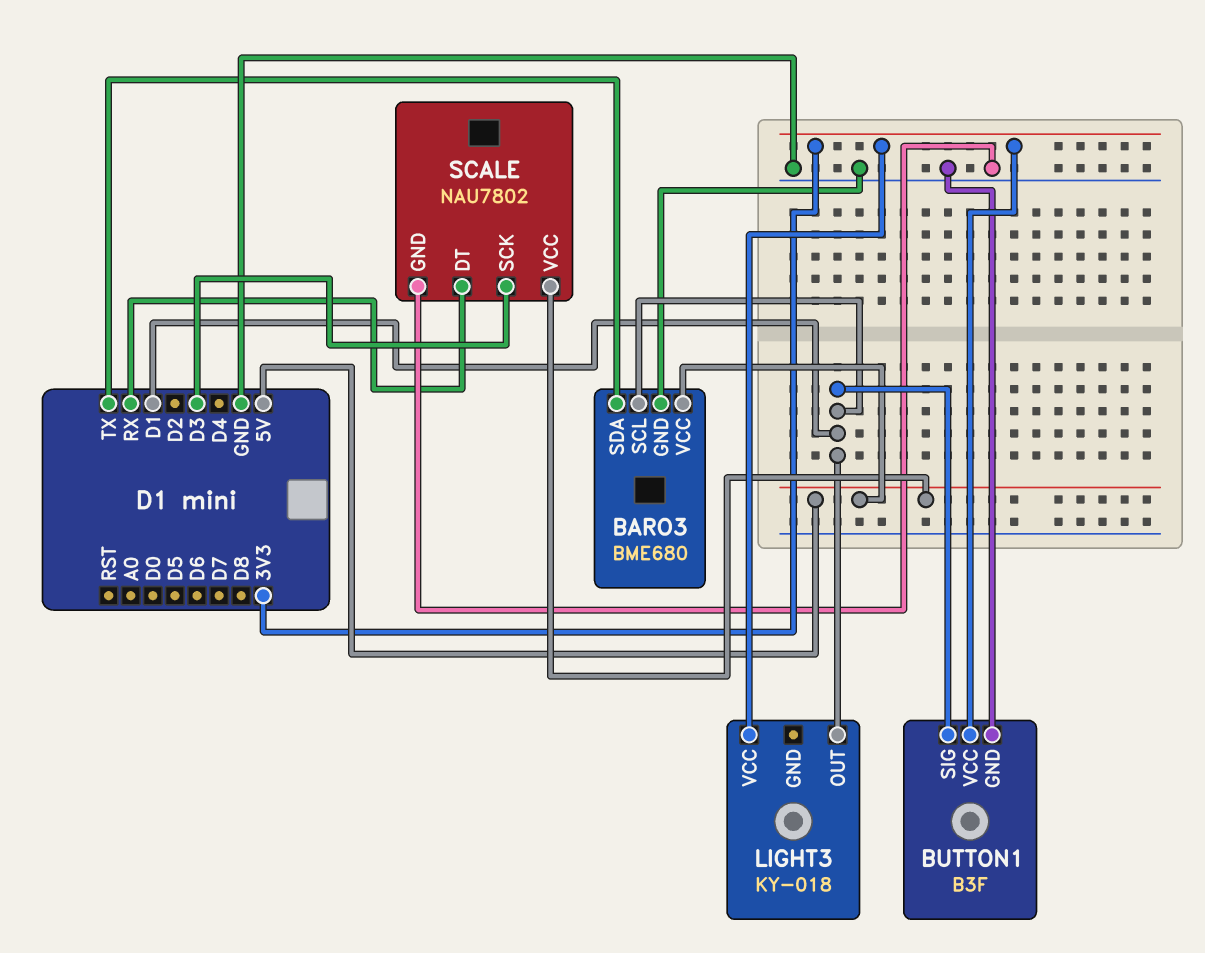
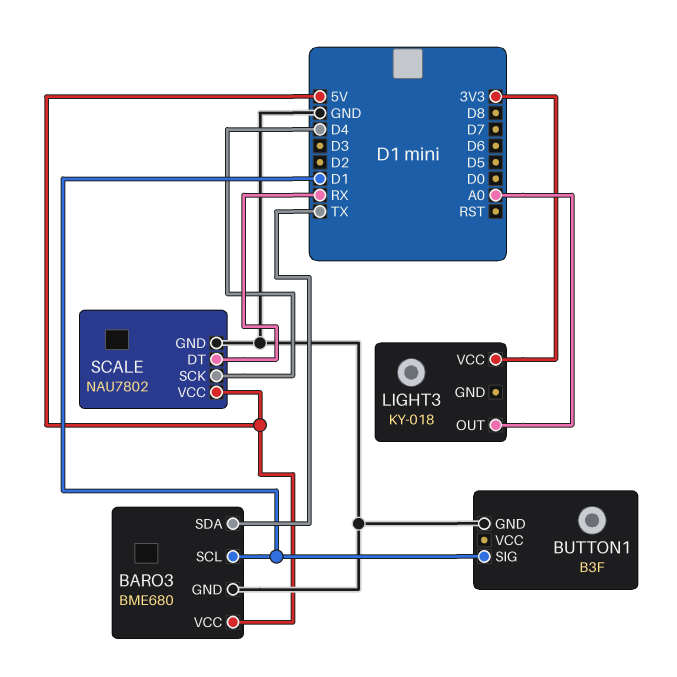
BUTTON1 pin VCC: 3V3 -> none
LIGHT3 pin OUT: D1 -> A0
SCALE pin SCK: D3 -> D4

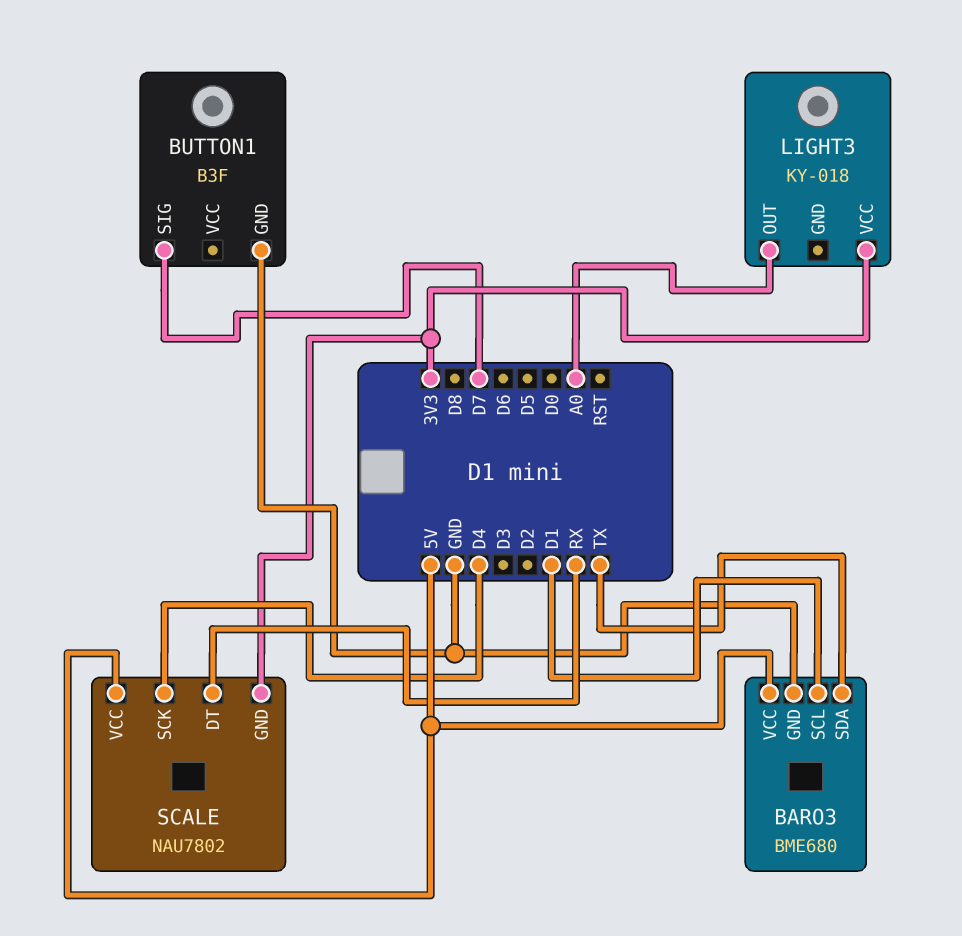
BUTTON1 pin SIG: D1 -> D7
SCALE pin GND: GND -> 3V3

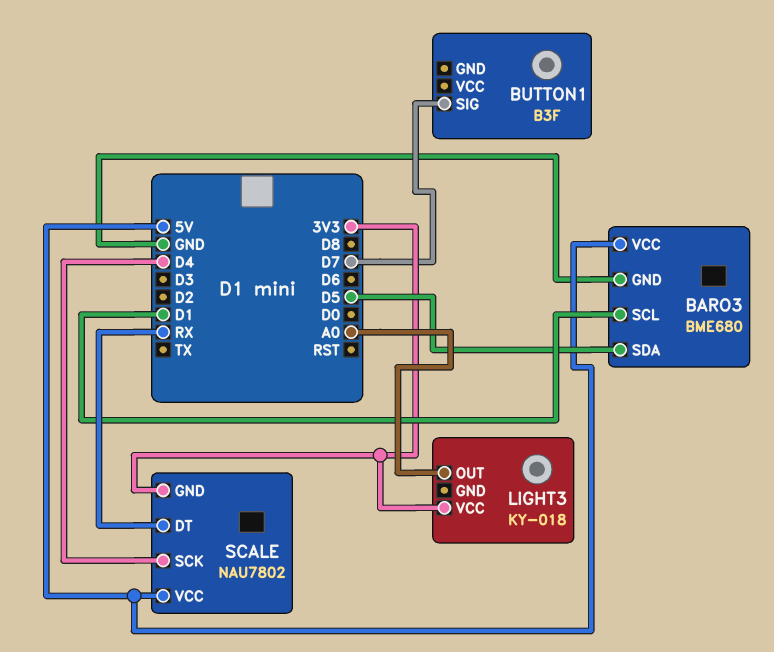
BARO3 pin SDA: TX -> D5
BUTTON1 pin GND: GND -> none

